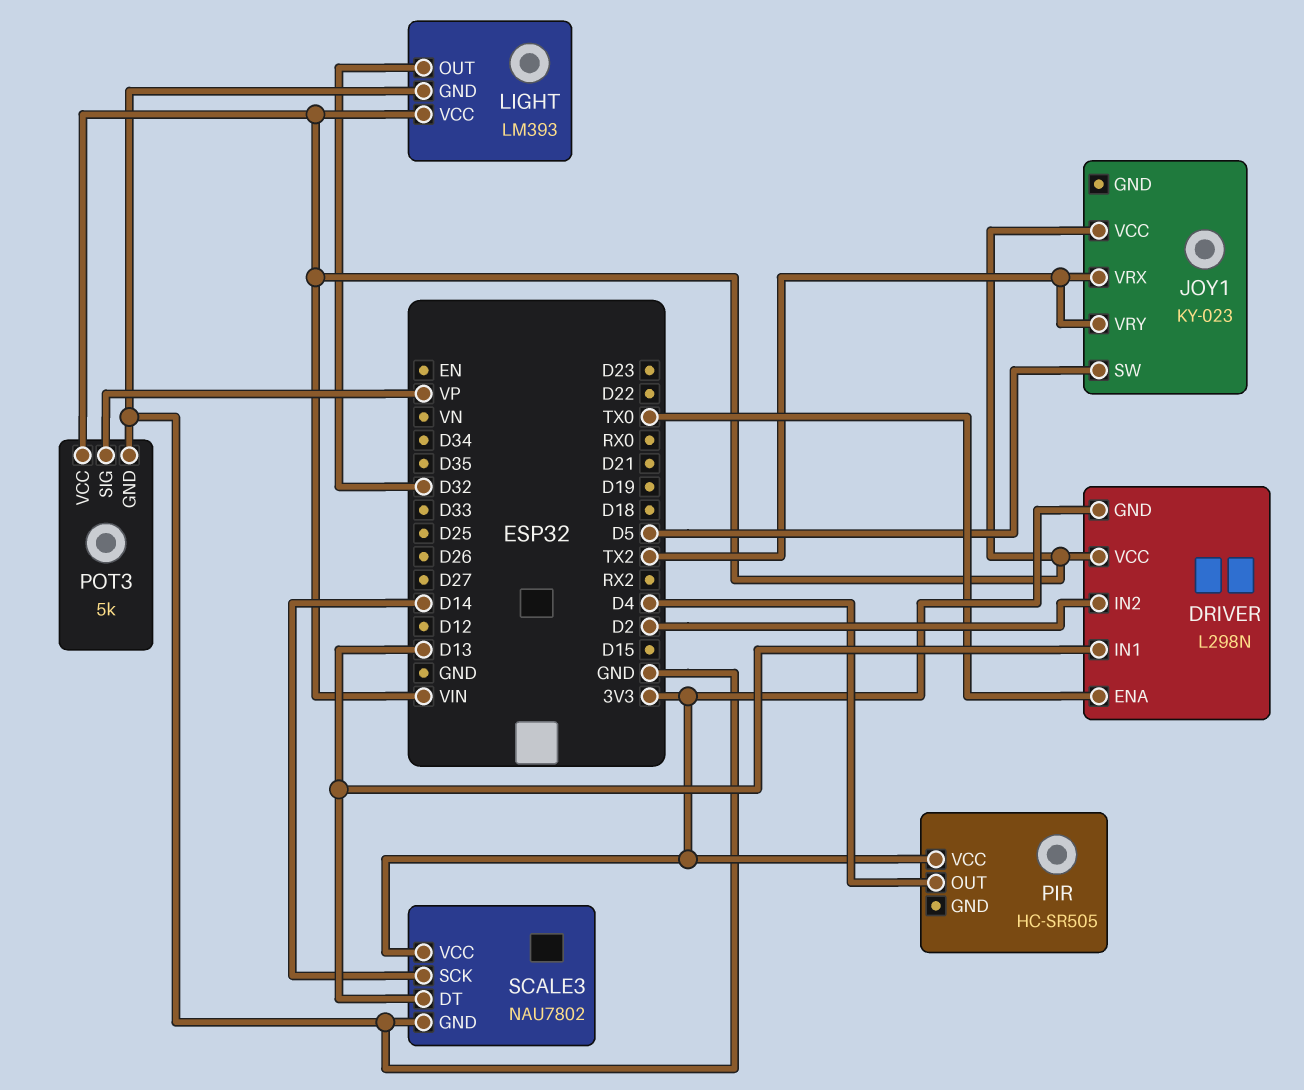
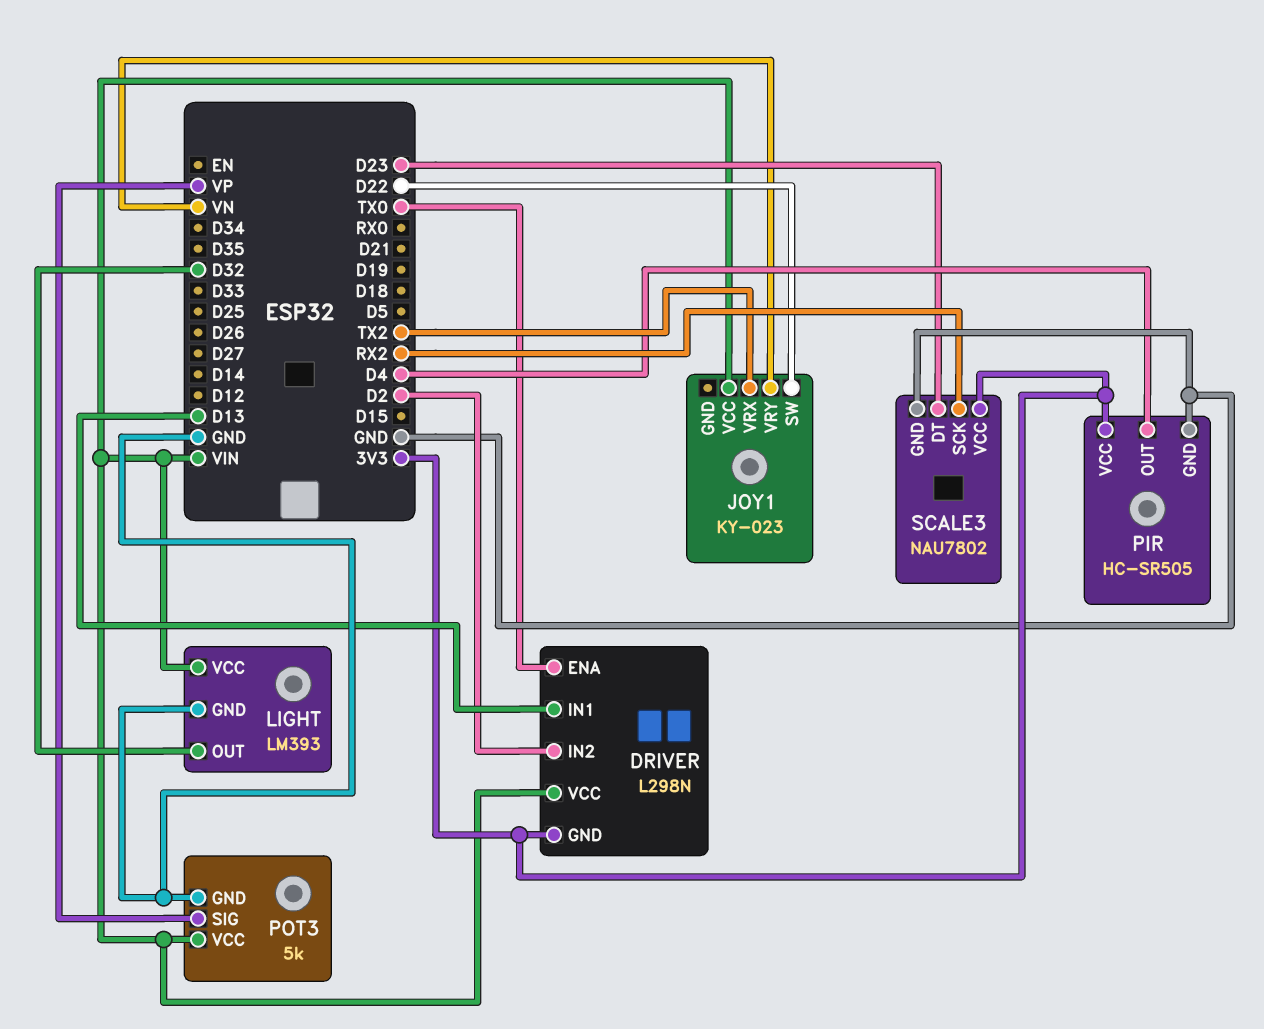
JOY1 pin SW: D5 -> D22
JOY1 pin VRY: TX2 -> VN
PIR pin GND: none -> GND
SCALE3 pin DT: D13 -> D23
SCALE3 pin SCK: D14 -> RX2

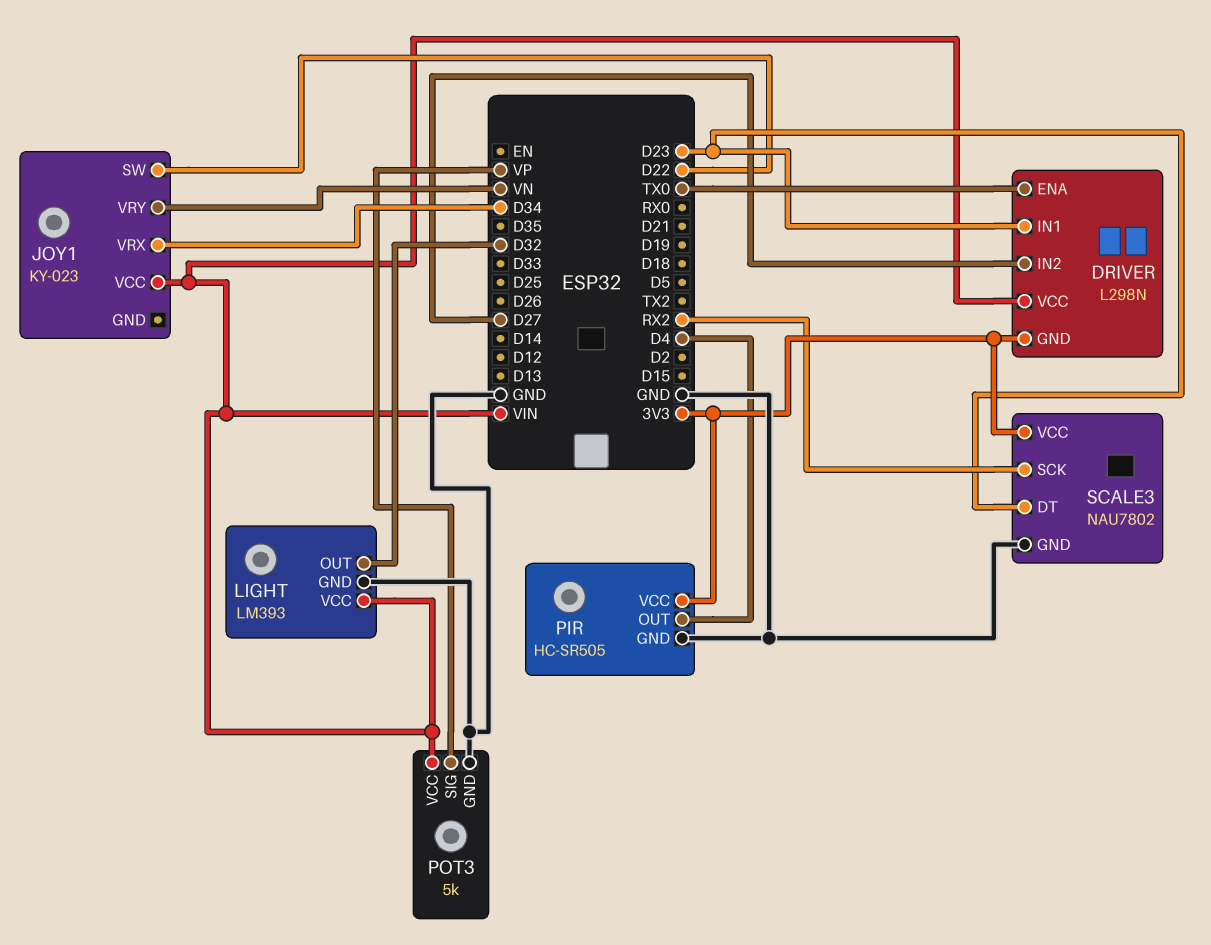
DRIVER pin IN1: D13 -> D23
DRIVER pin IN2: D2 -> D27
JOY1 pin VRX: TX2 -> D34

